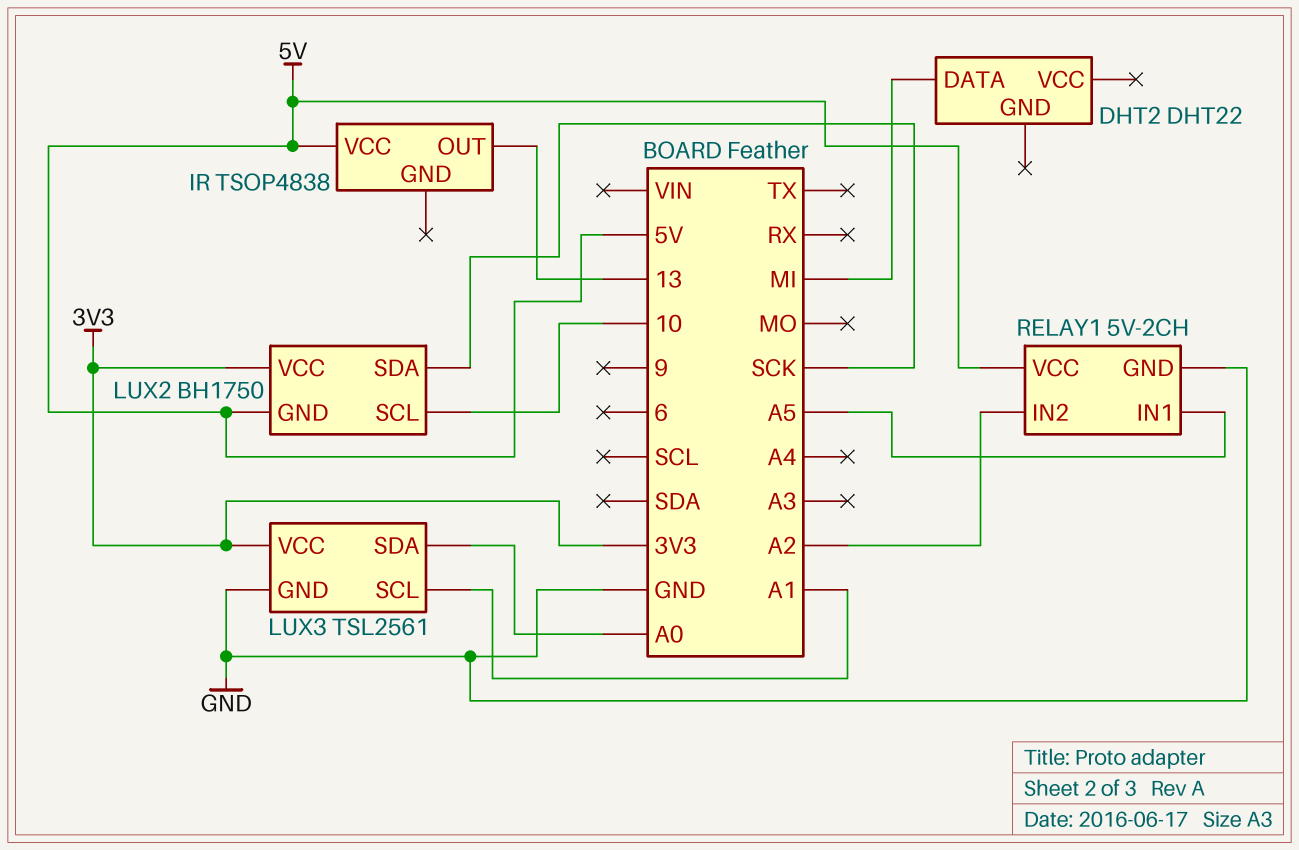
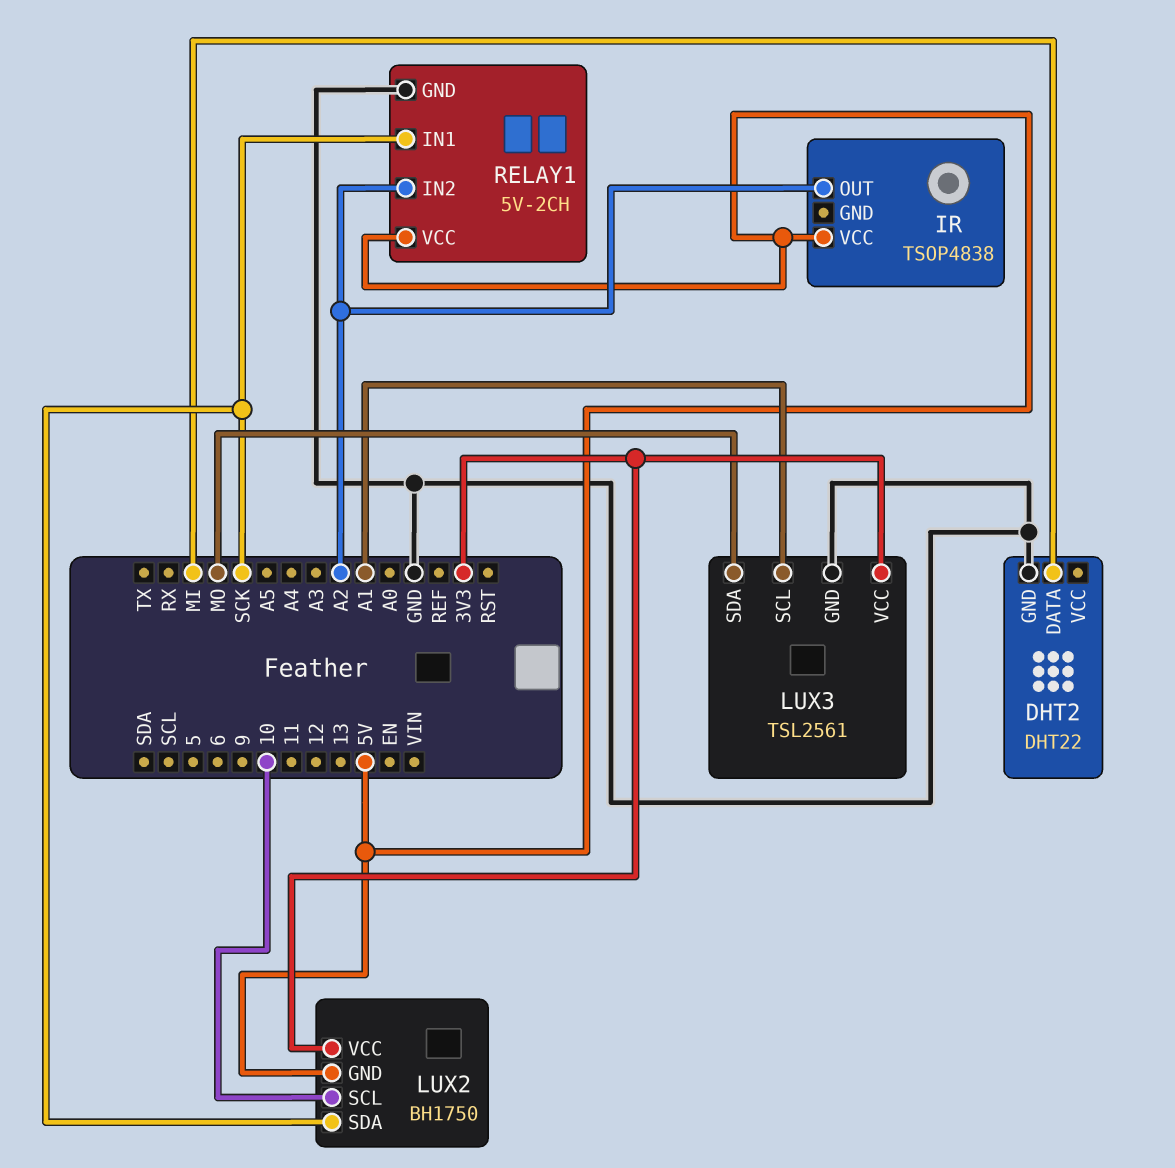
DHT2 pin GND: none -> GND
IR pin OUT: 13 -> A2
LUX3 pin SDA: A0 -> MO
RELAY1 pin IN1: A5 -> SCK

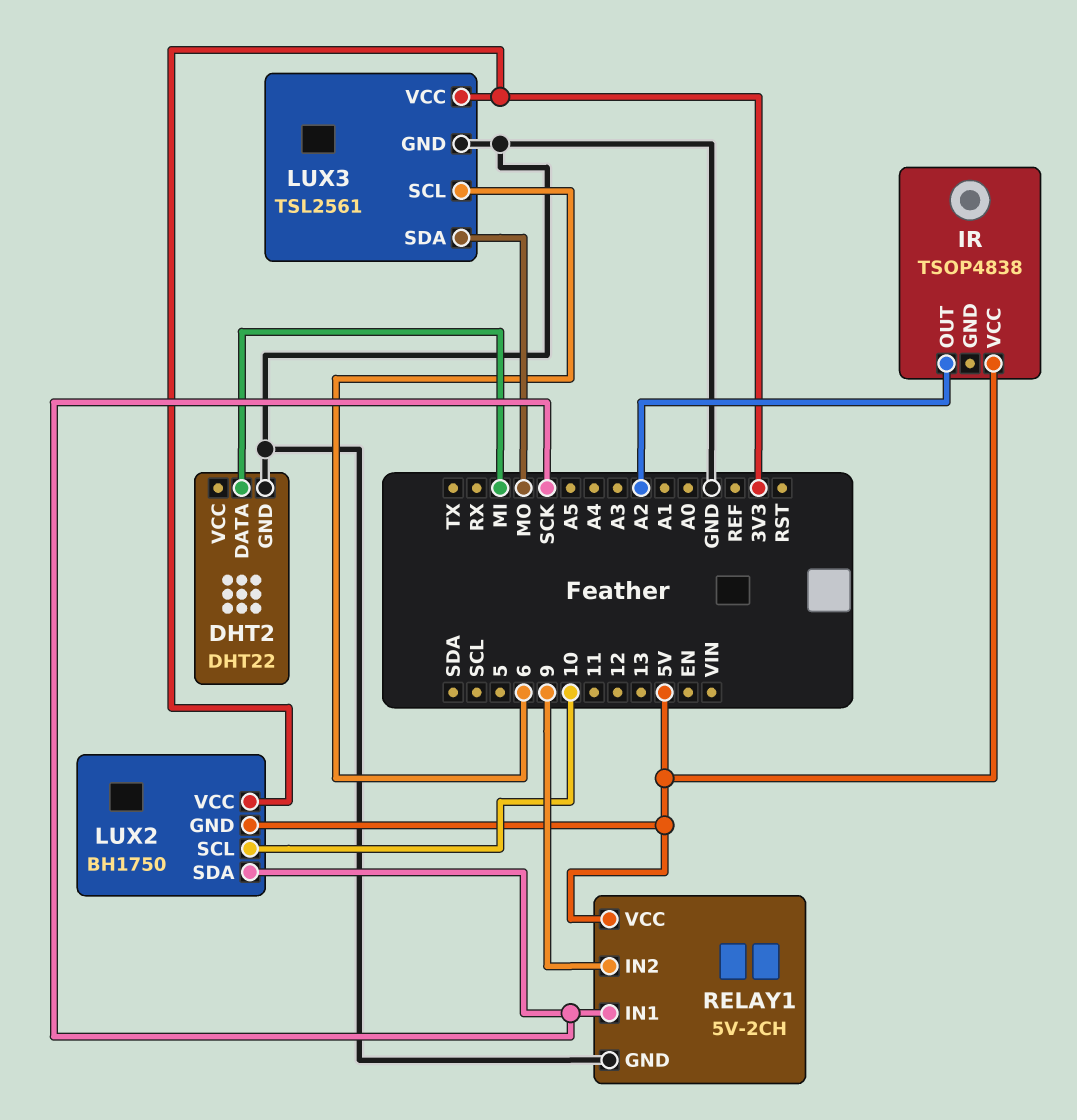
LUX3 pin SCL: A1 -> 6
RELAY1 pin IN2: A2 -> 9

